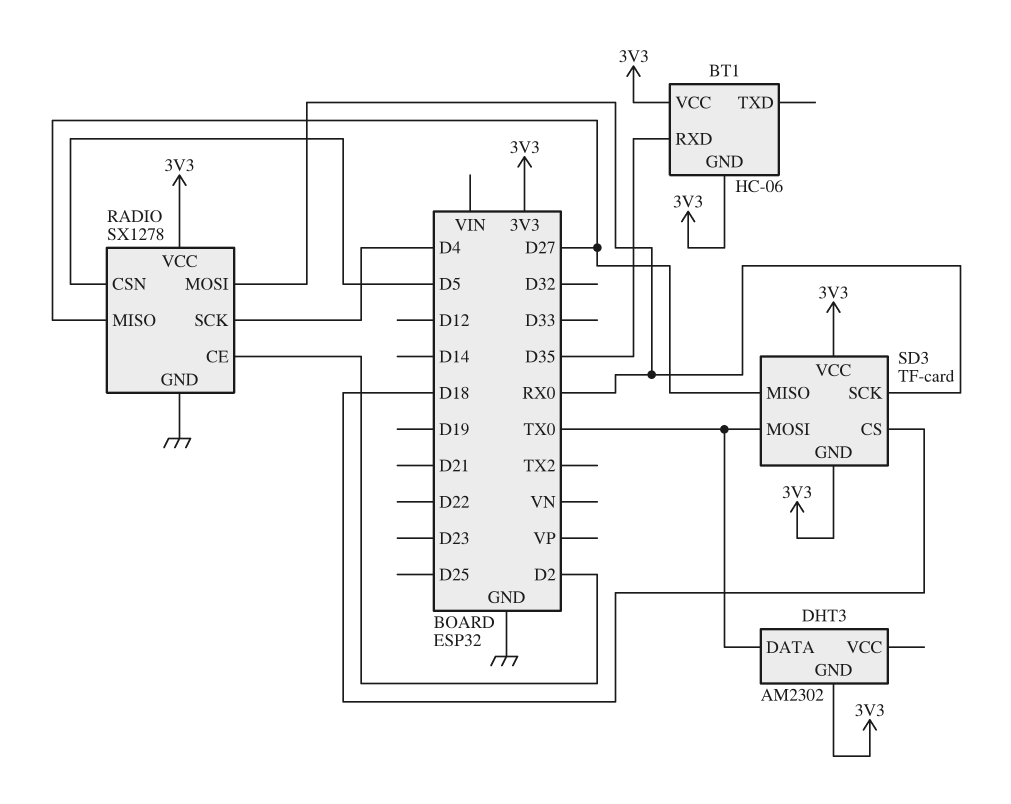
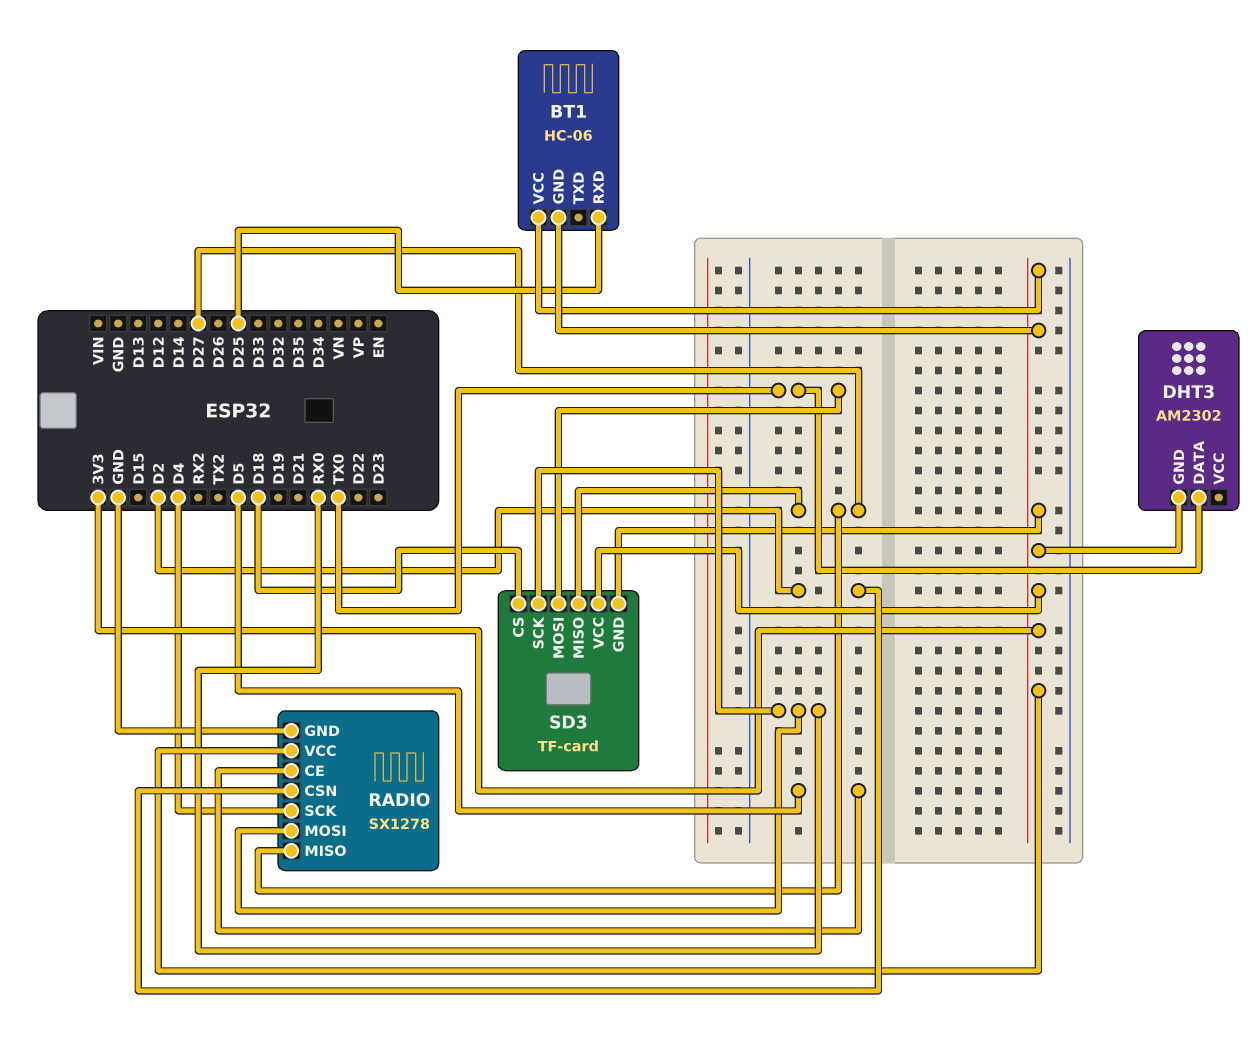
BT1 pin RXD: D35 -> D25
RADIO pin CE: D2 -> D5
RADIO pin CSN: D5 -> D2

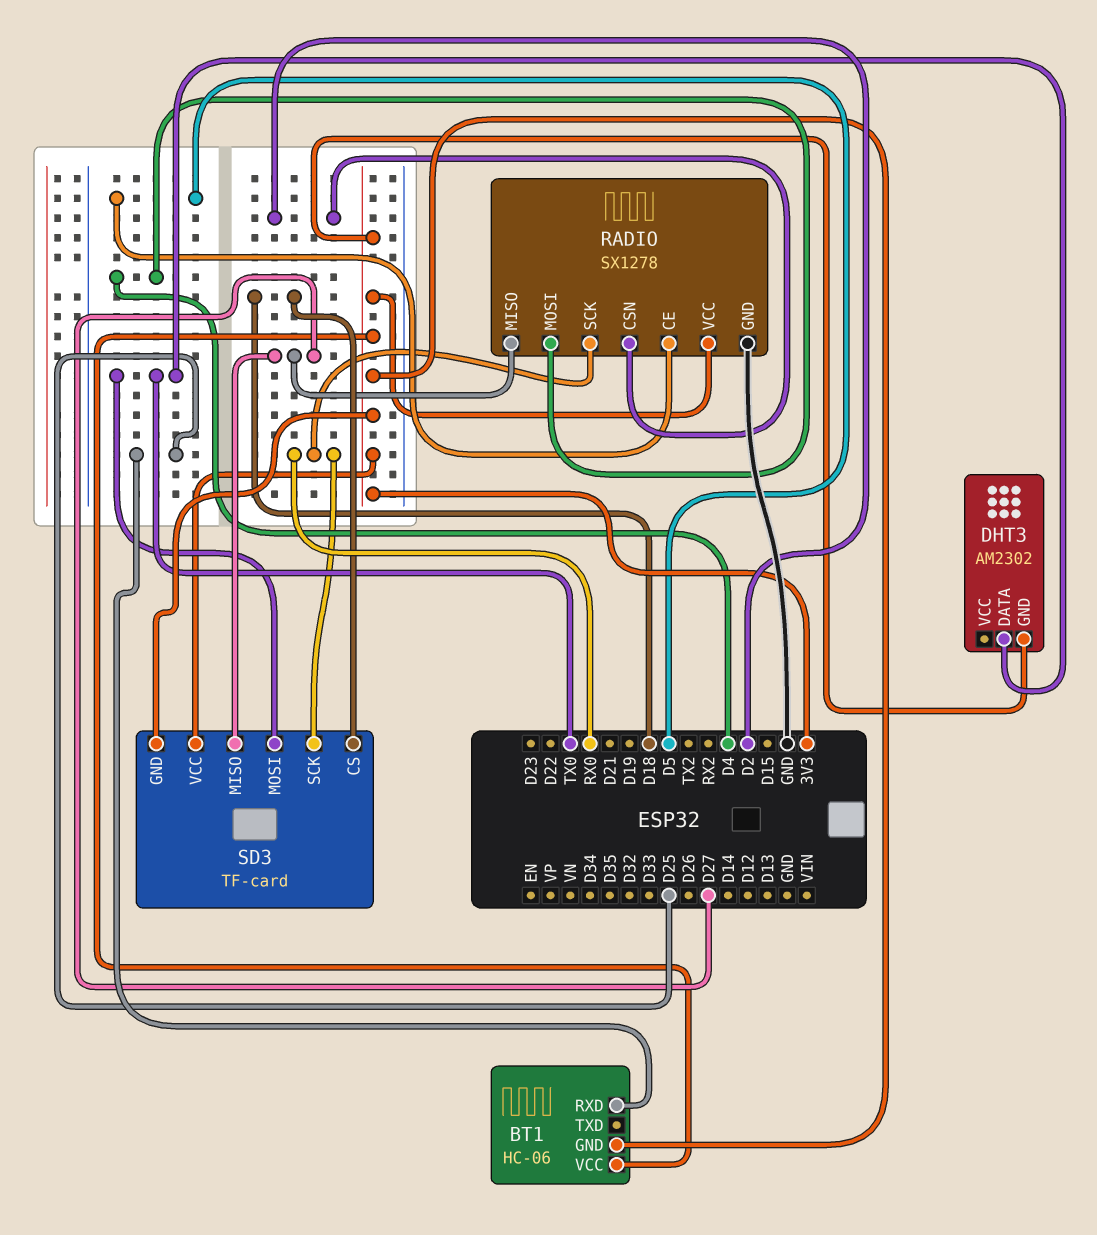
RADIO pin MOSI: RX0 -> D4
RADIO pin SCK: D4 -> RX0

